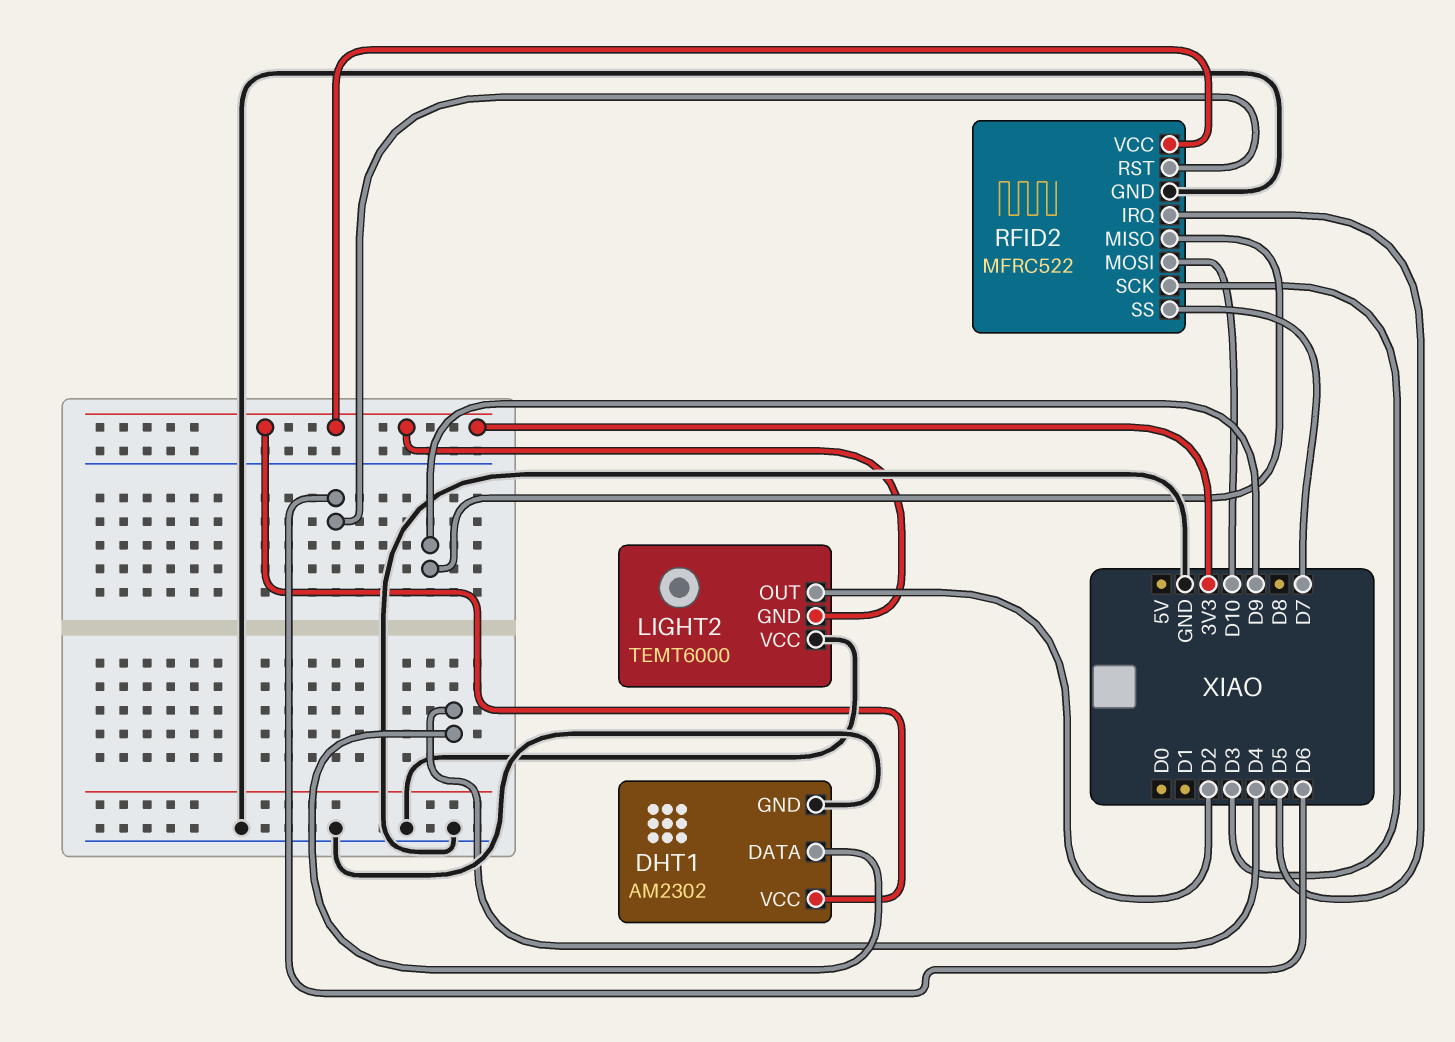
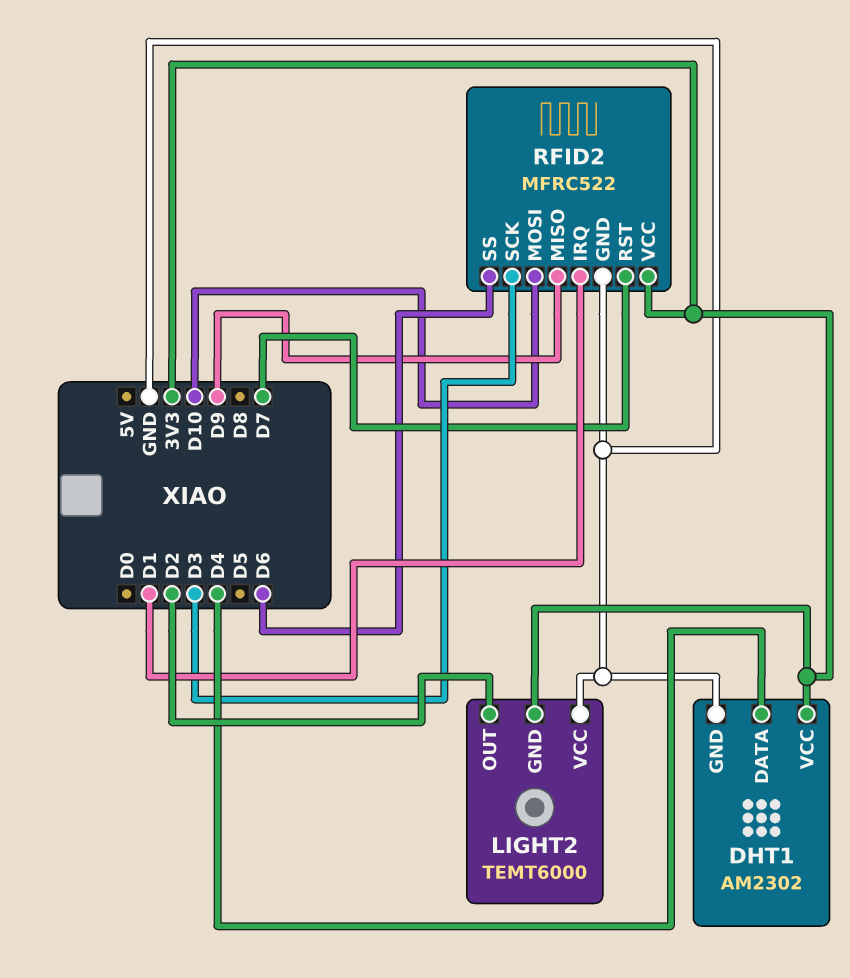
RFID2 pin IRQ: D5 -> D1
RFID2 pin RST: D6 -> D7
RFID2 pin SS: D7 -> D6

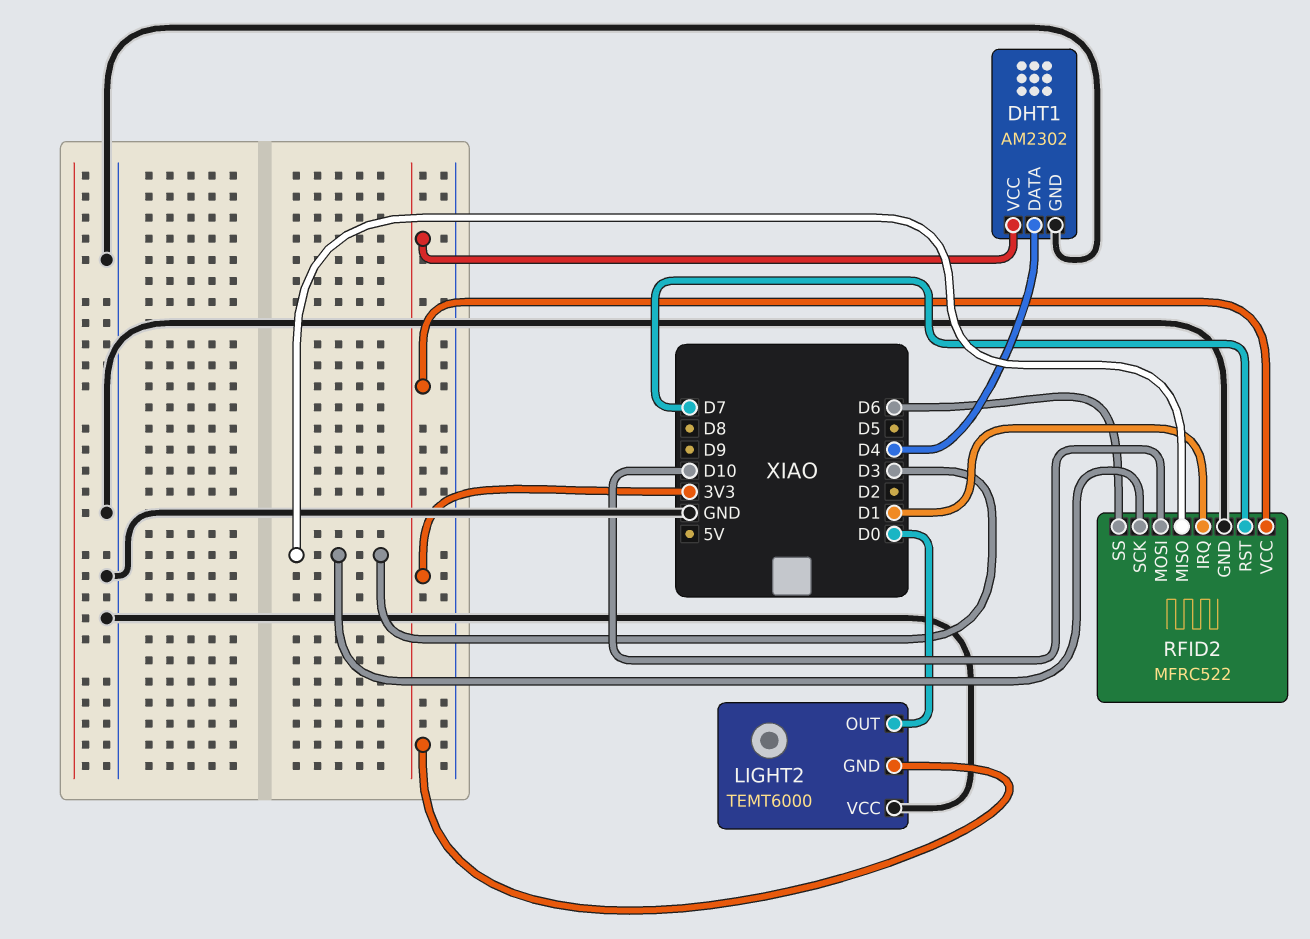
LIGHT2 pin OUT: D2 -> D0
RFID2 pin MISO: D9 -> D3

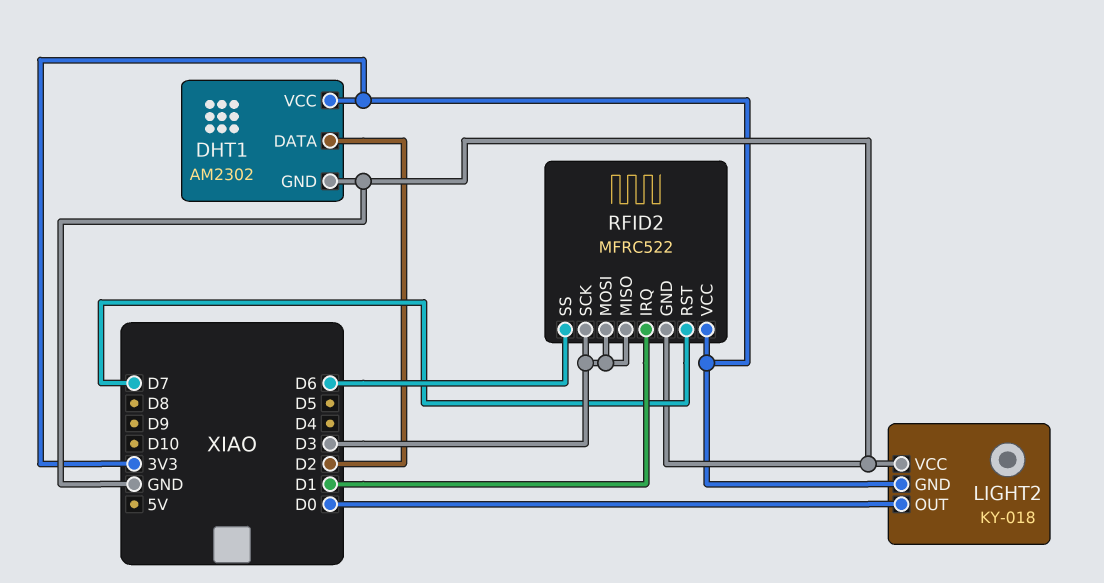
DHT1 pin DATA: D4 -> D2
LIGHT2: TEMT6000 -> KY-018
RFID2 pin MOSI: D10 -> D3

